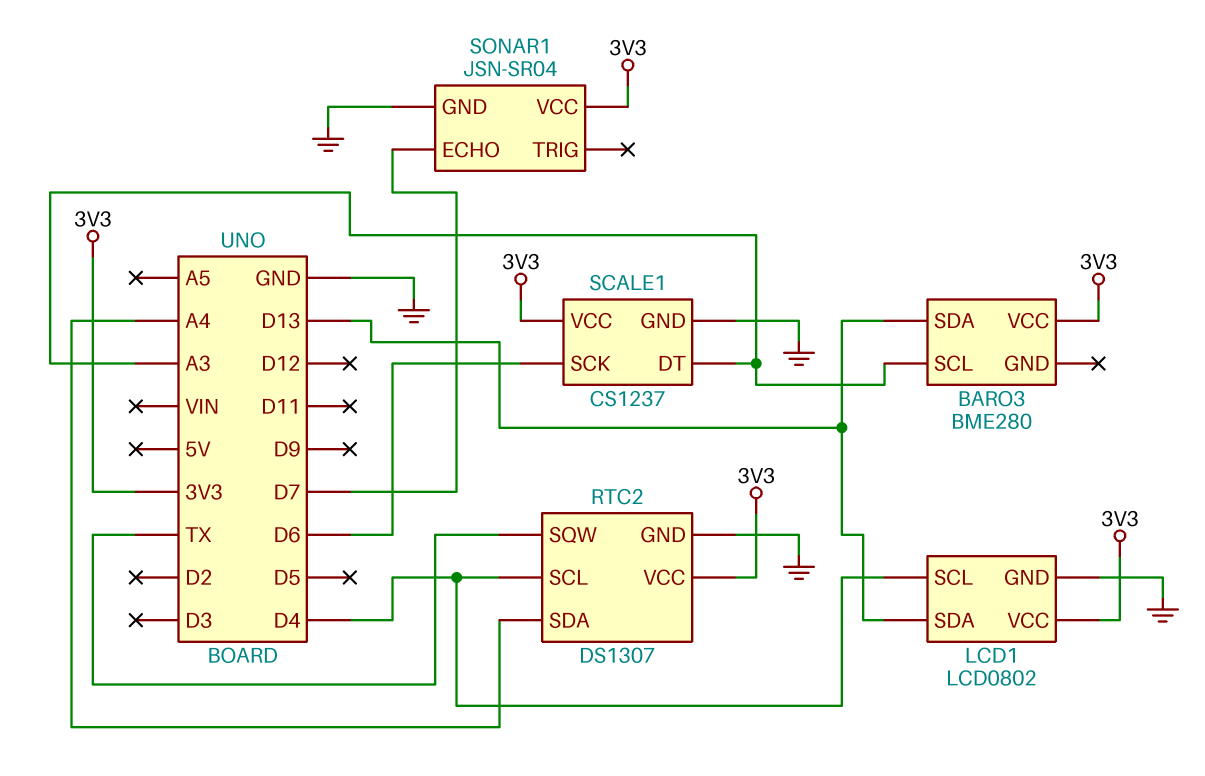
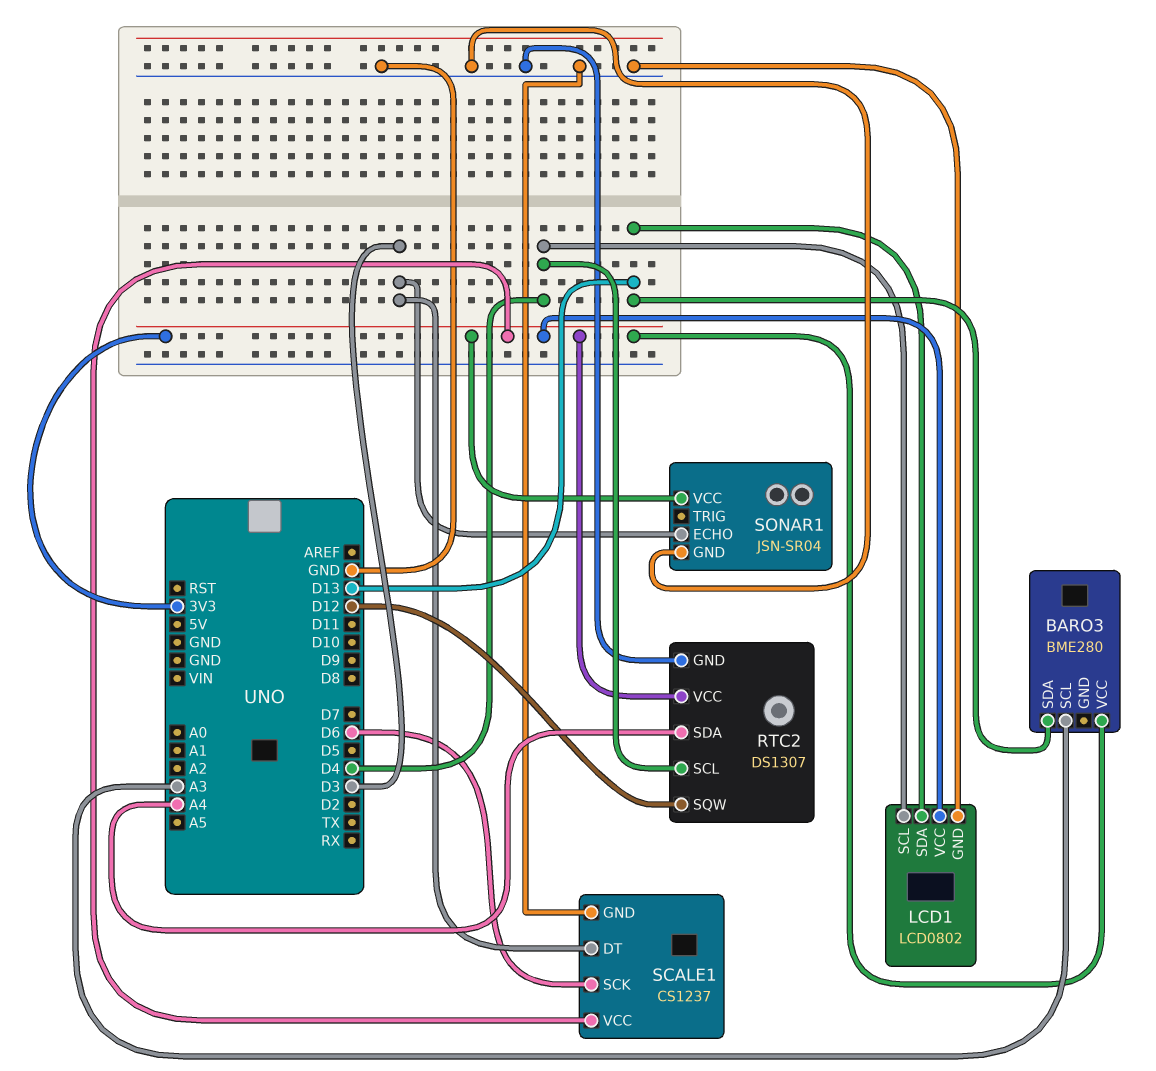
RTC2 pin SQW: TX -> D12
SCALE1 pin DT: A3 -> D3
SONAR1 pin ECHO: D7 -> D3

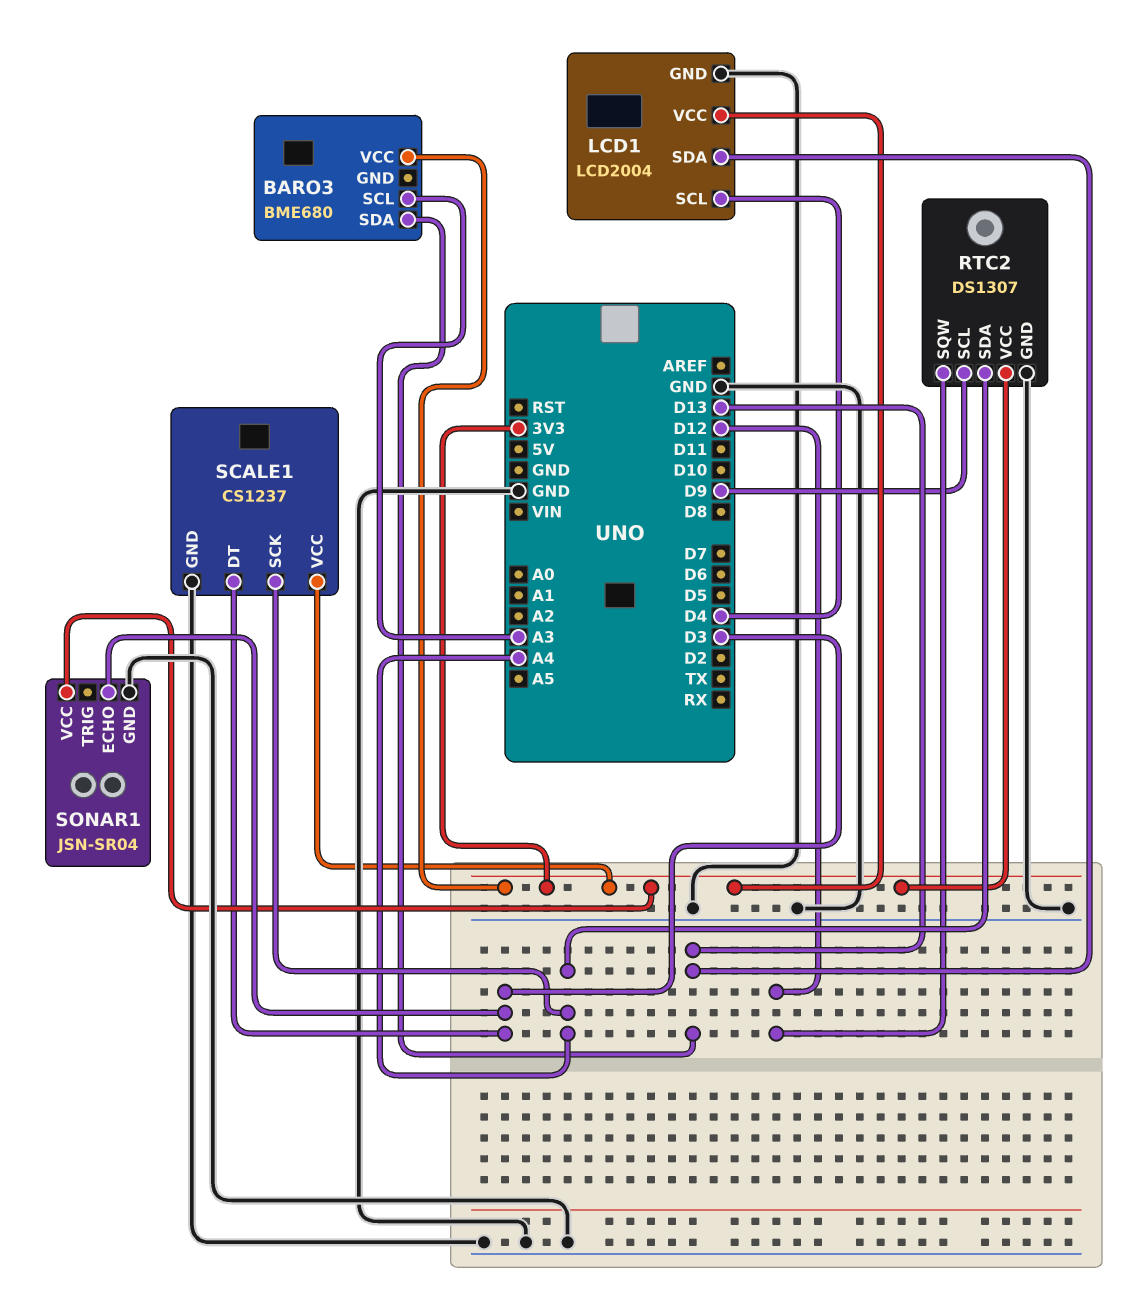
BARO3: BME280 -> BME680
LCD1: LCD0802 -> LCD2004
RTC2 pin SCL: D4 -> D9
SCALE1 pin SCK: D6 -> A4

